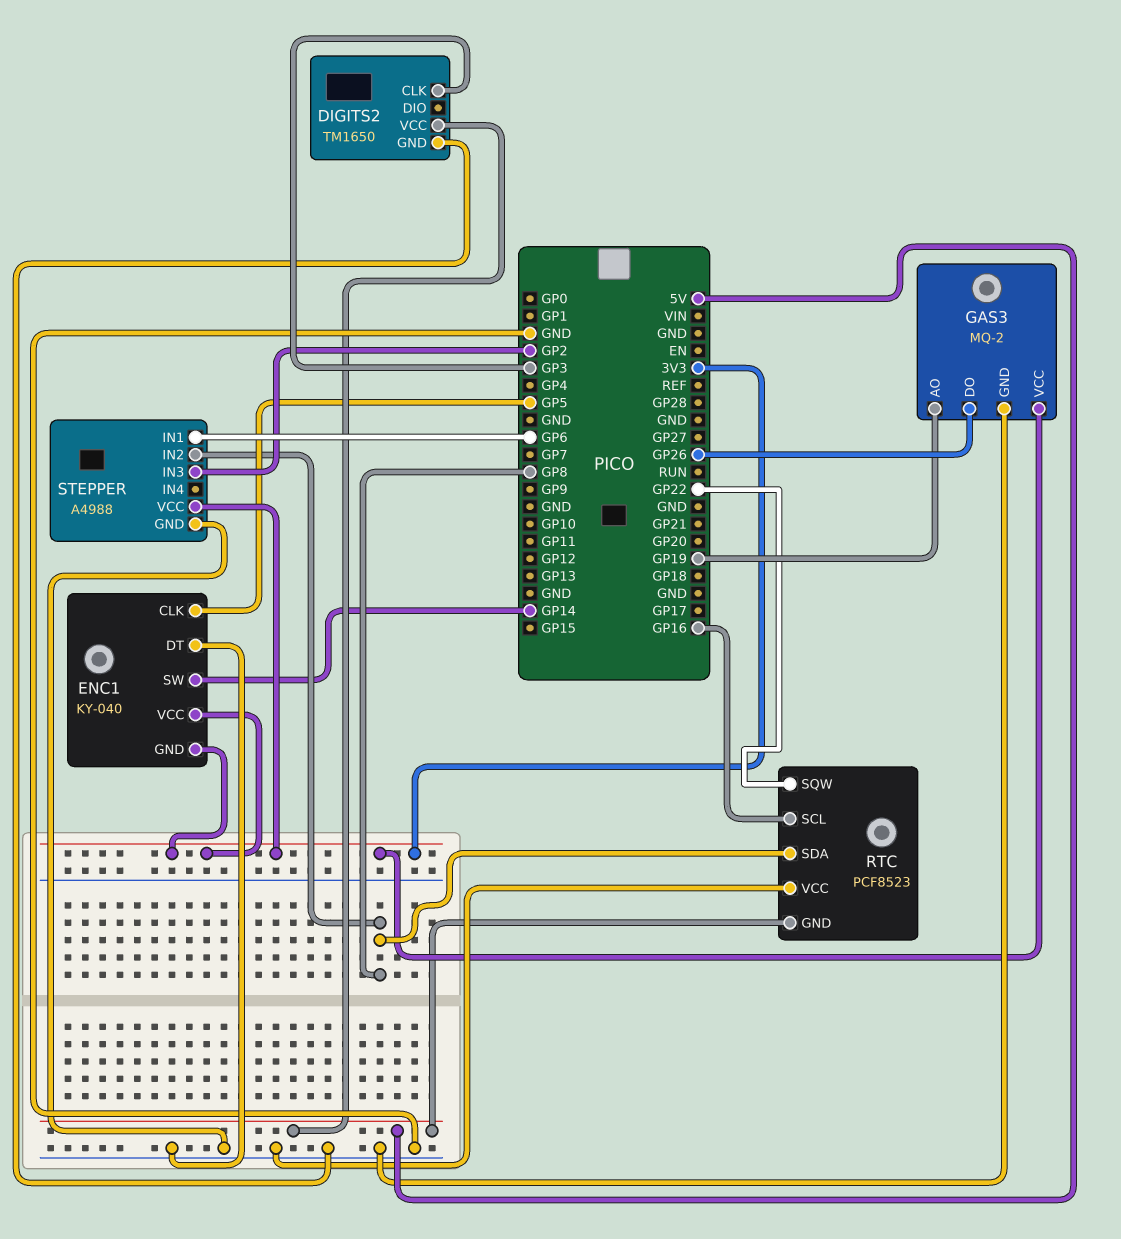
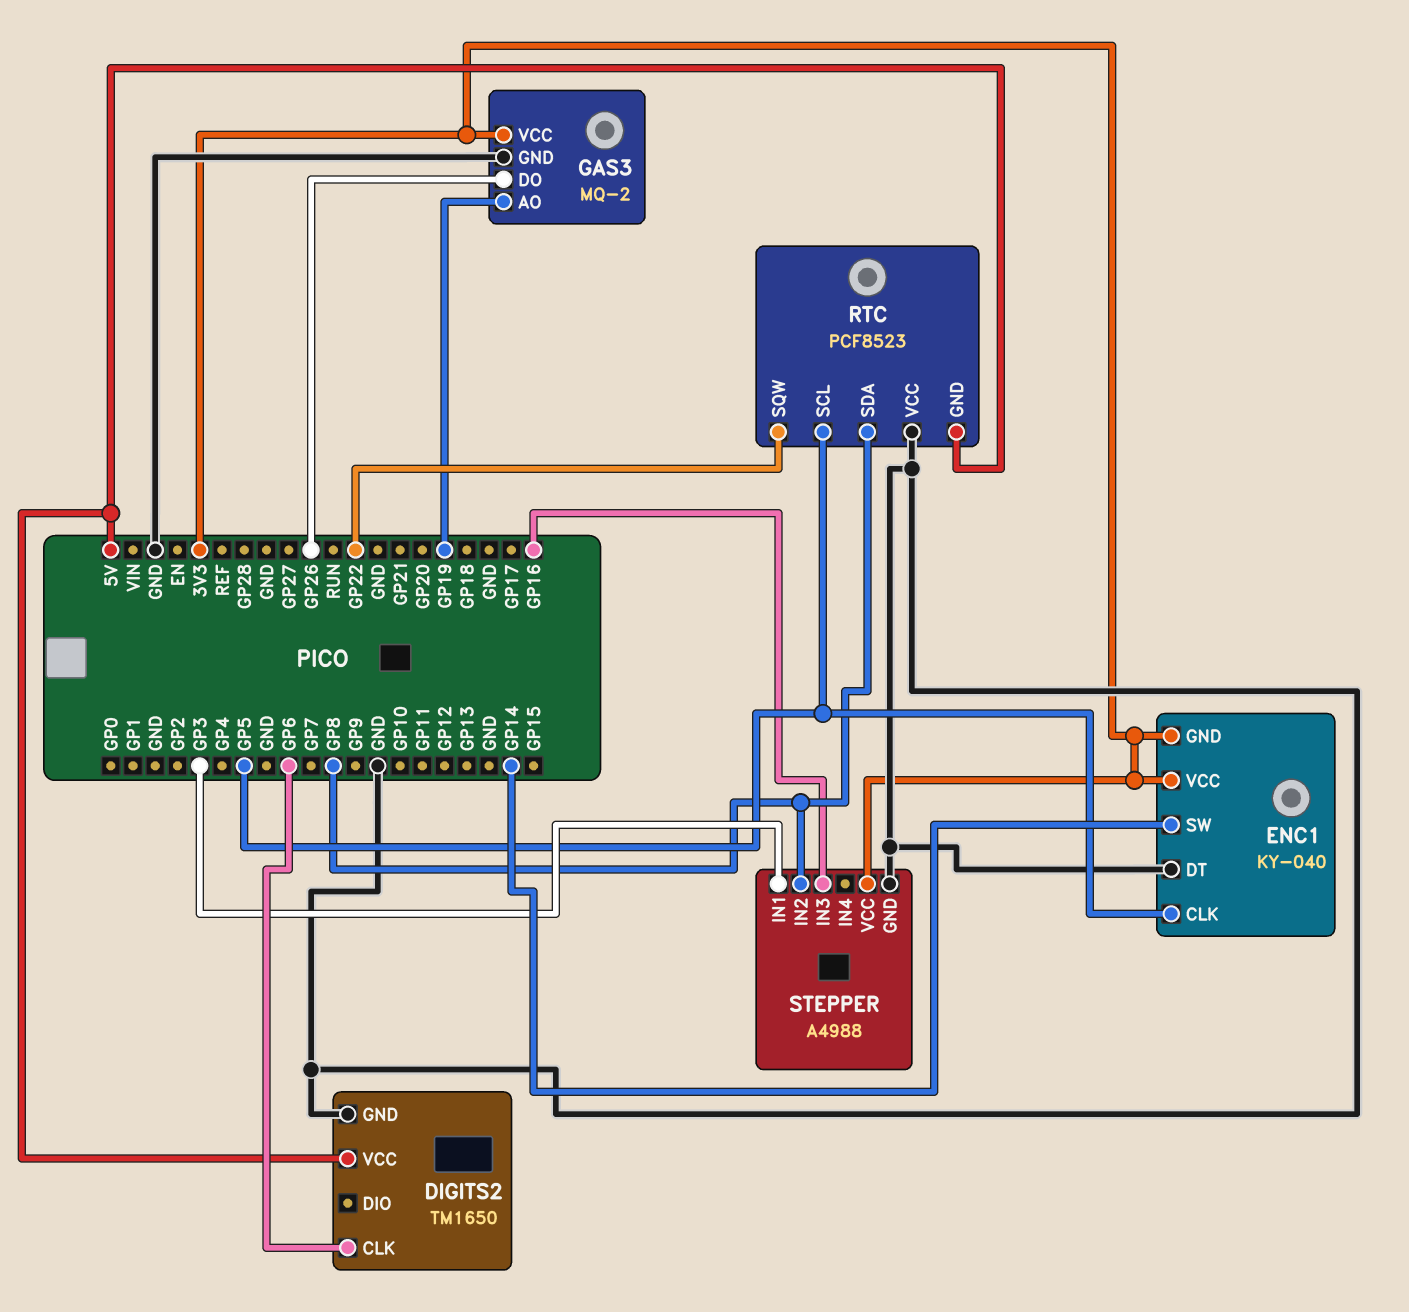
DIGITS2 pin CLK: GP3 -> GP6
RTC pin SCL: GP16 -> GP5
STEPPER pin IN1: GP6 -> GP3
STEPPER pin IN3: GP2 -> GP16

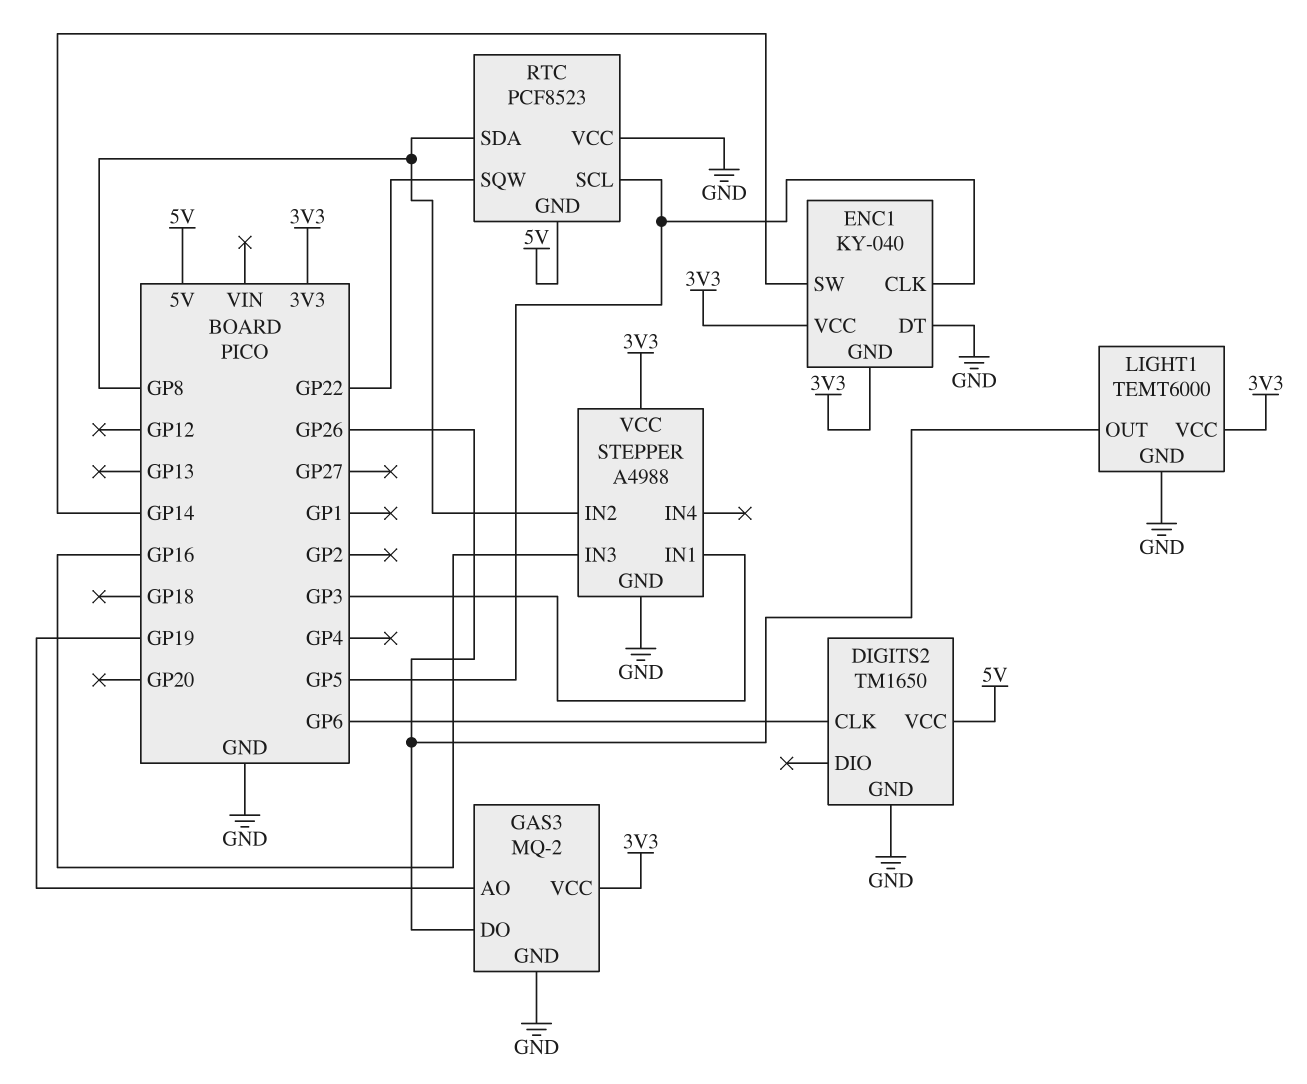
LIGHT1: none -> TEMT6000
LIGHT1 pin GND: none -> GND
LIGHT1 pin OUT: none -> GP26
LIGHT1 pin VCC: none -> 3V3

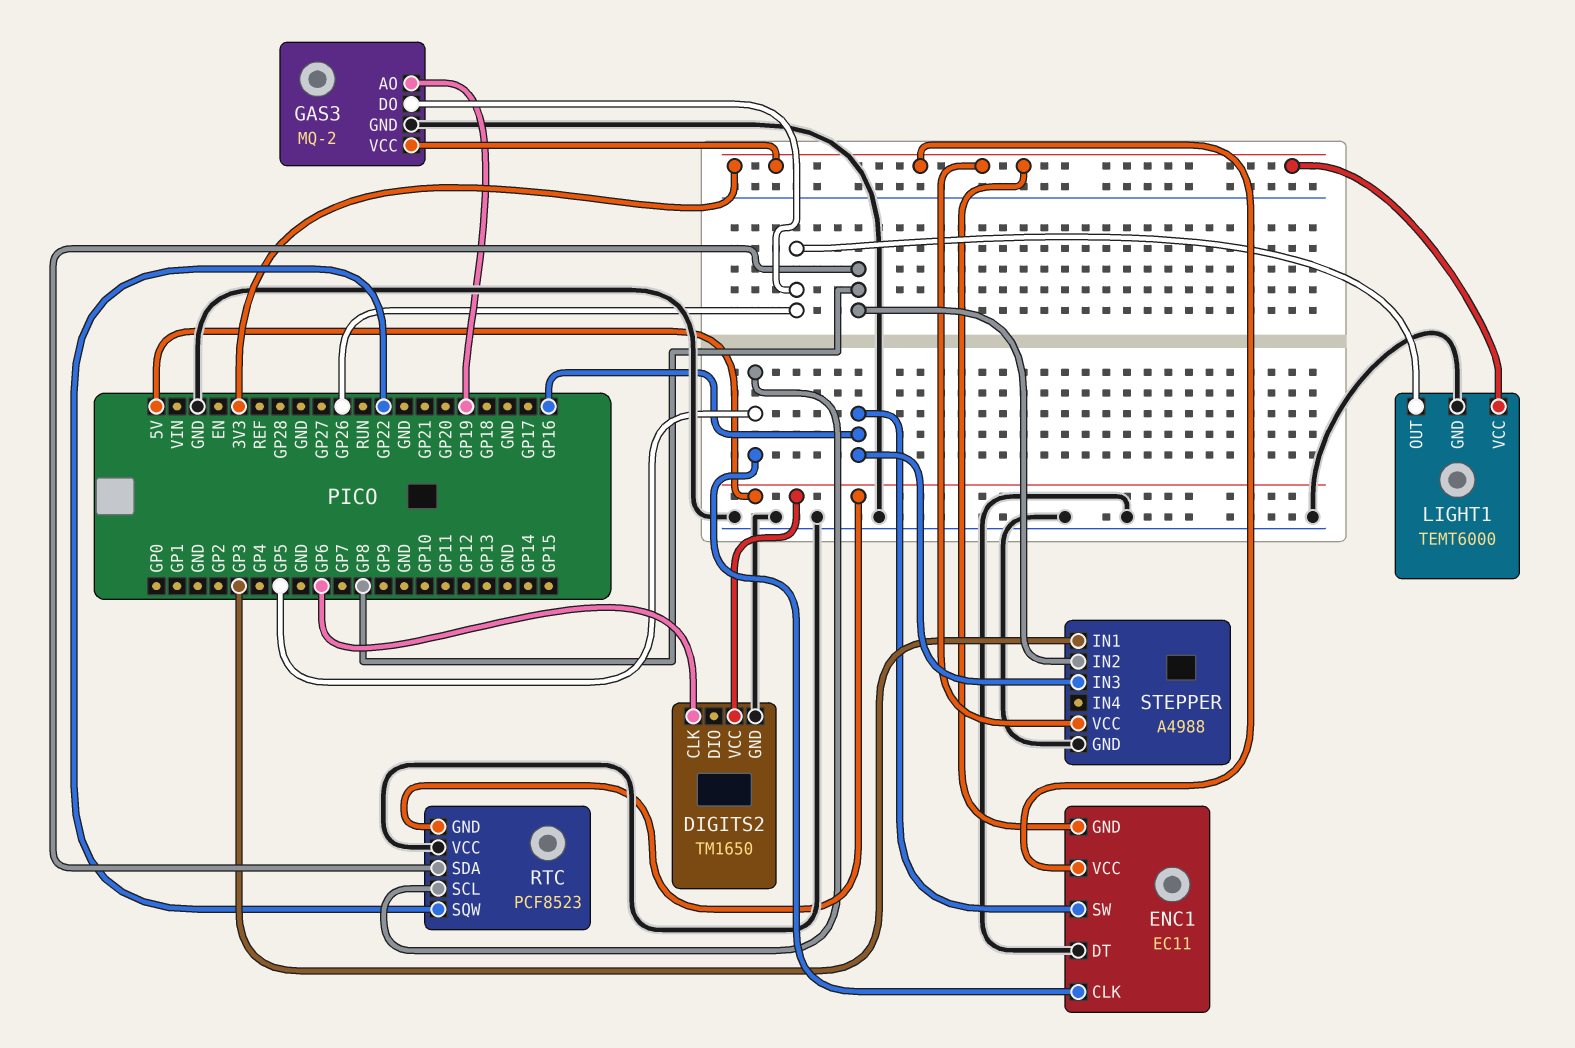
ENC1: KY-040 -> EC11
ENC1 pin SW: GP14 -> GP16

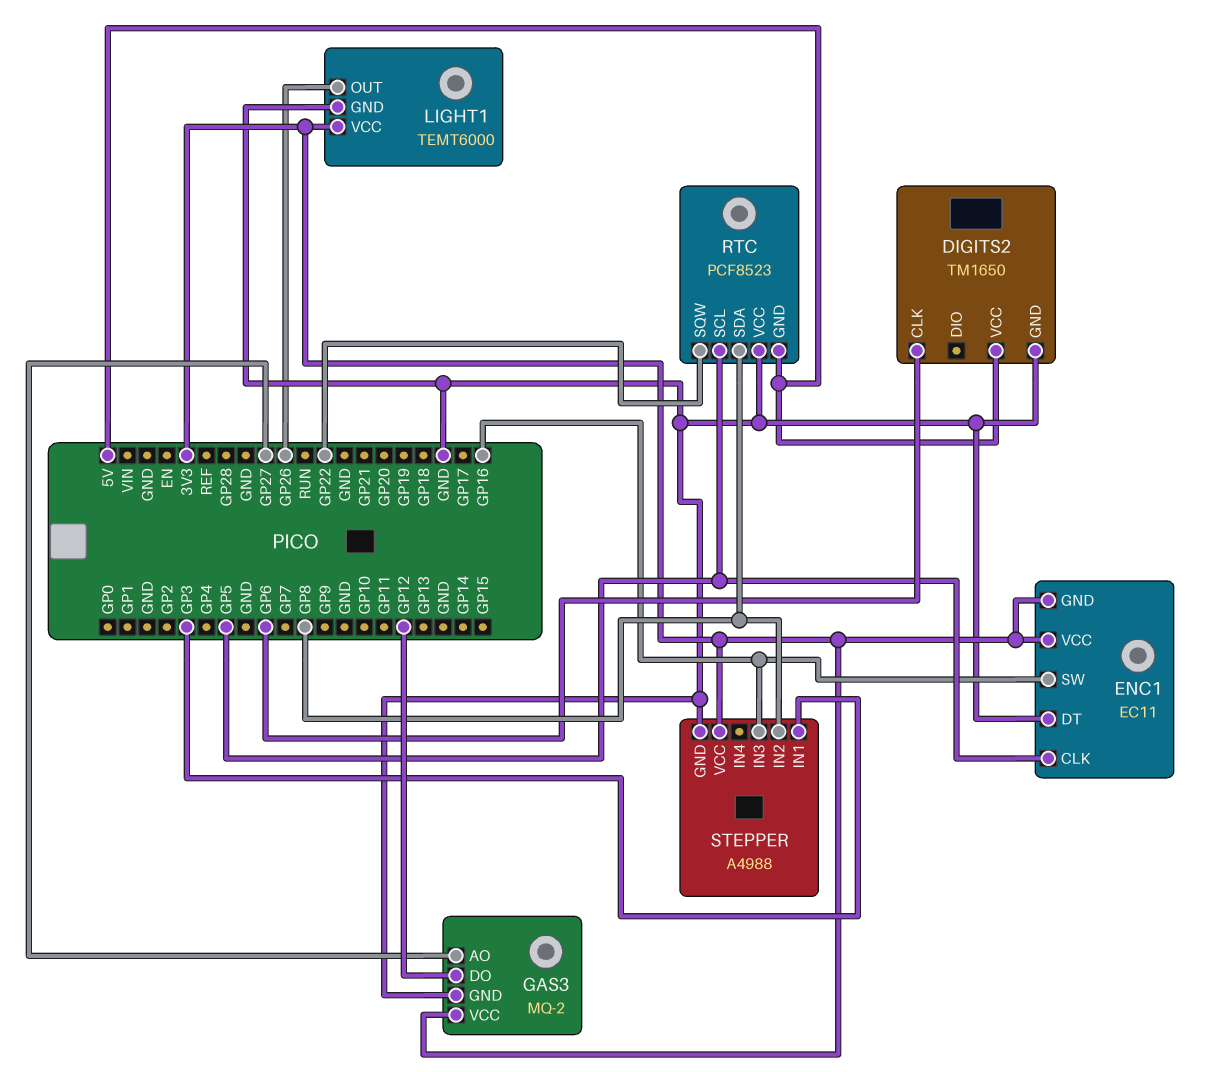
GAS3 pin AO: GP19 -> GP27
GAS3 pin DO: GP26 -> GP12

